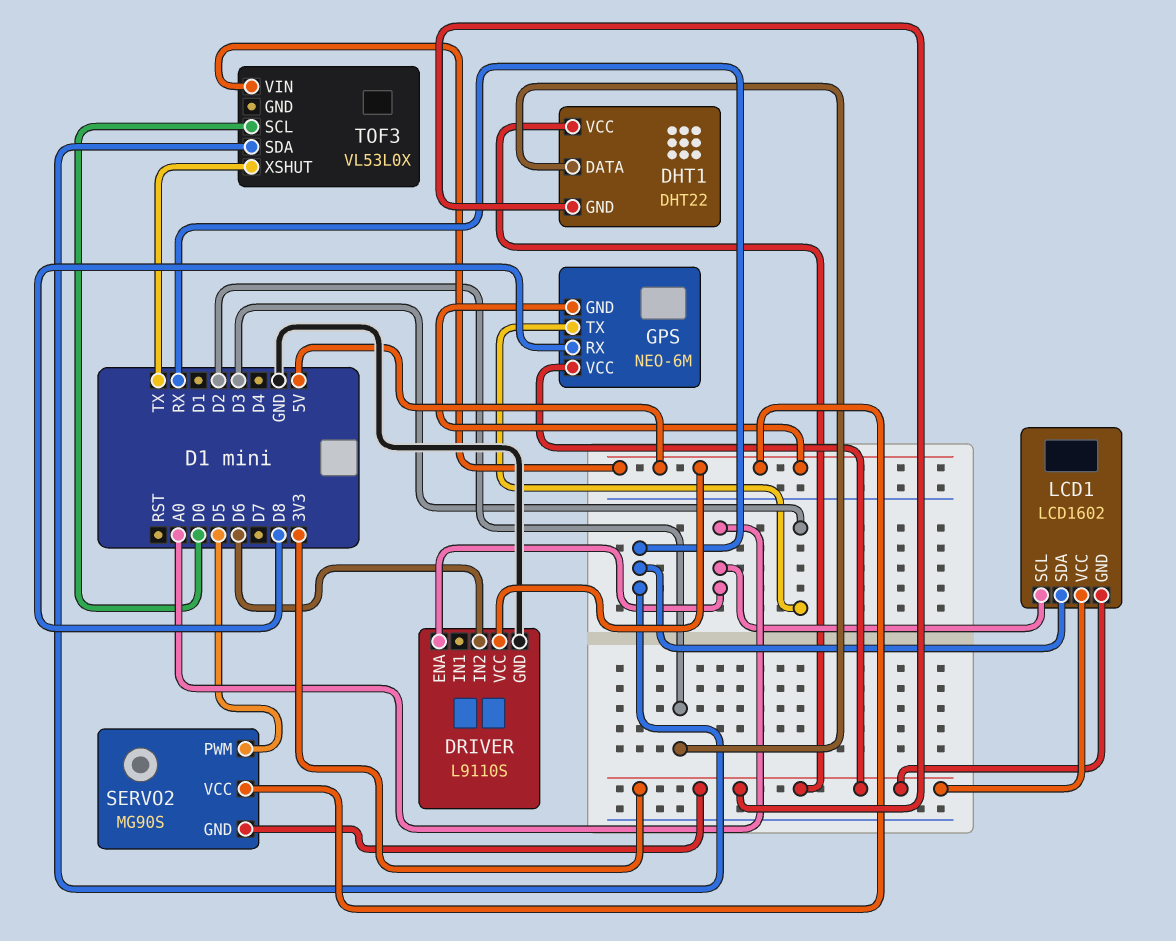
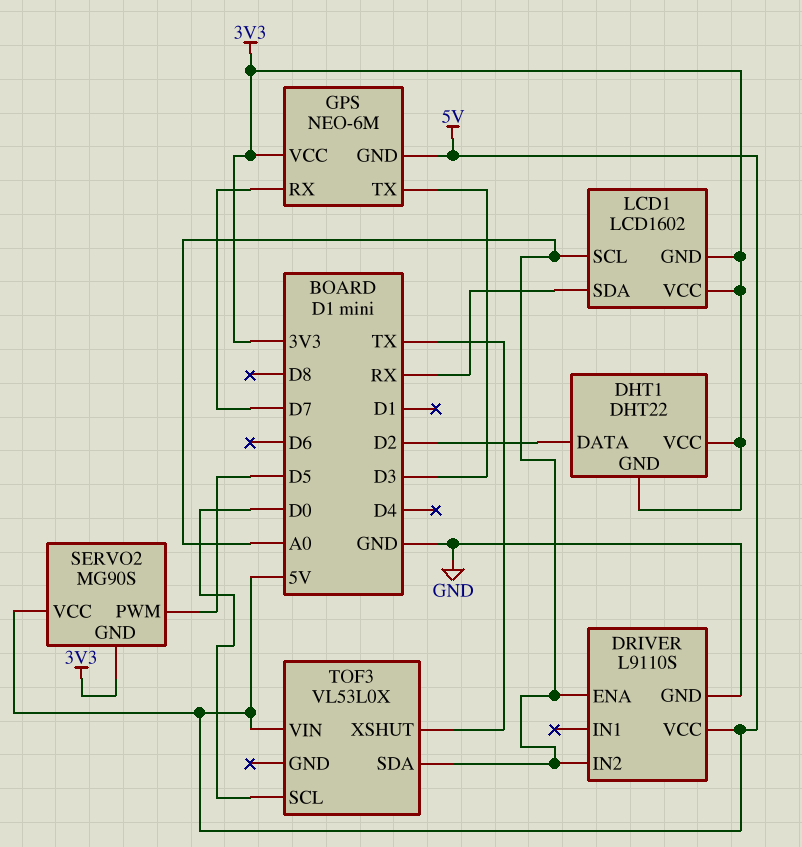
DRIVER pin IN2: D6 -> A0
GPS pin RX: D8 -> D7
TOF3 pin SDA: RX -> A0

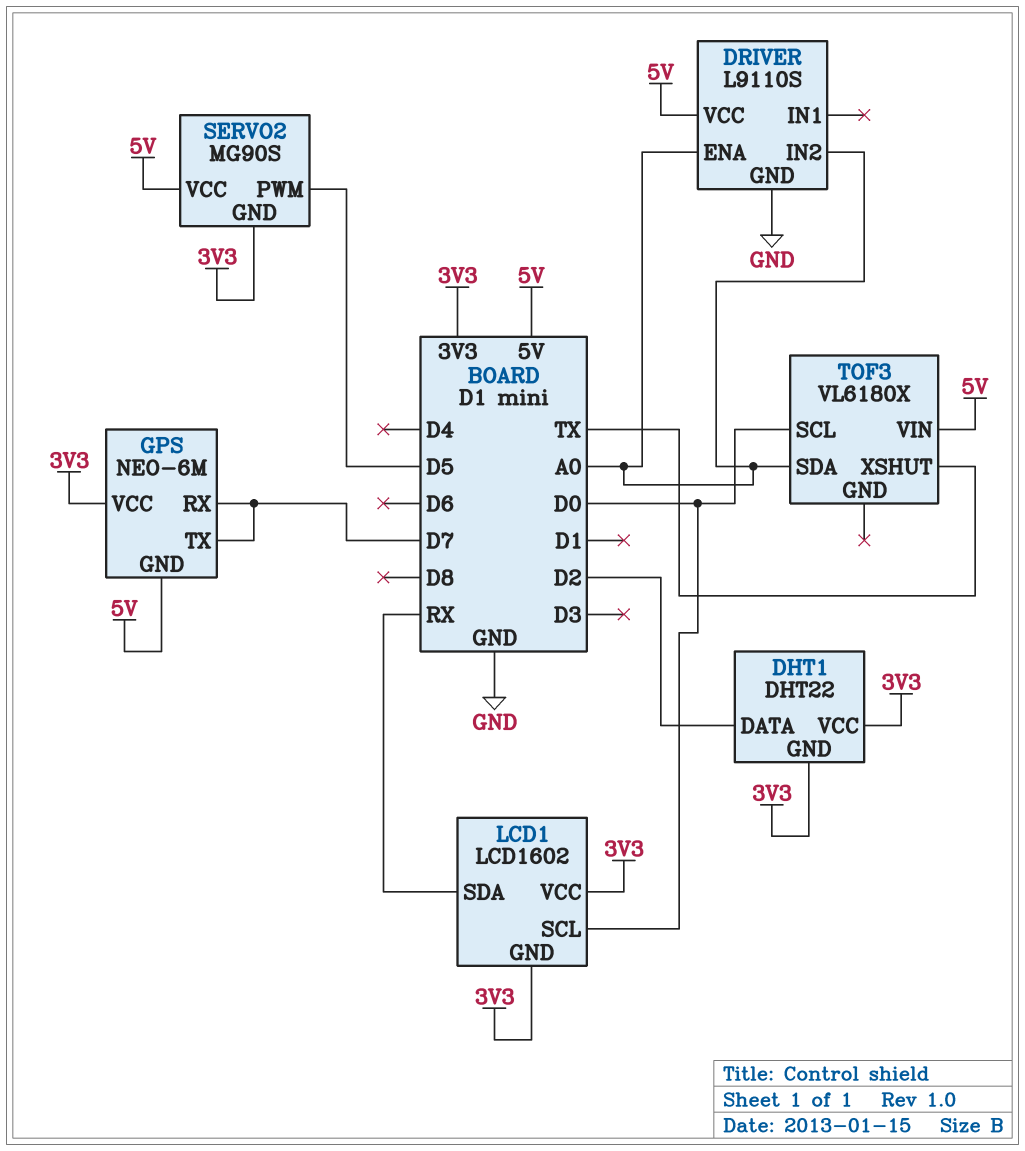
GPS pin TX: D3 -> D7
LCD1 pin SCL: A0 -> D0
TOF3: VL53L0X -> VL6180X

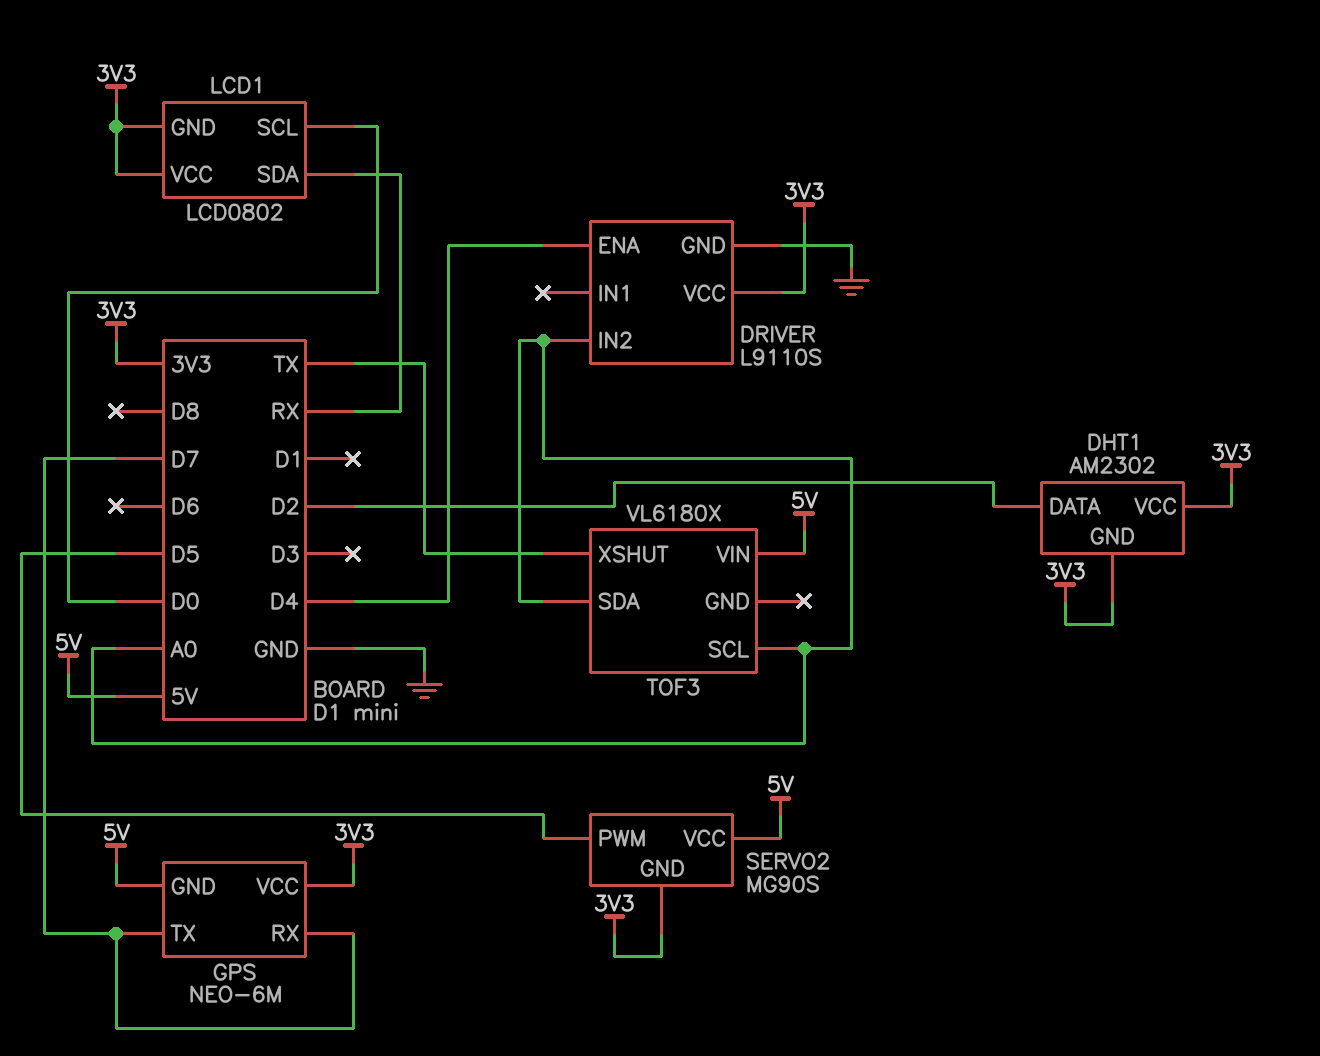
DHT1: DHT22 -> AM2302
DRIVER pin ENA: A0 -> D4
DRIVER pin VCC: 5V -> 3V3
LCD1: LCD1602 -> LCD0802
TOF3 pin SCL: D0 -> A0

